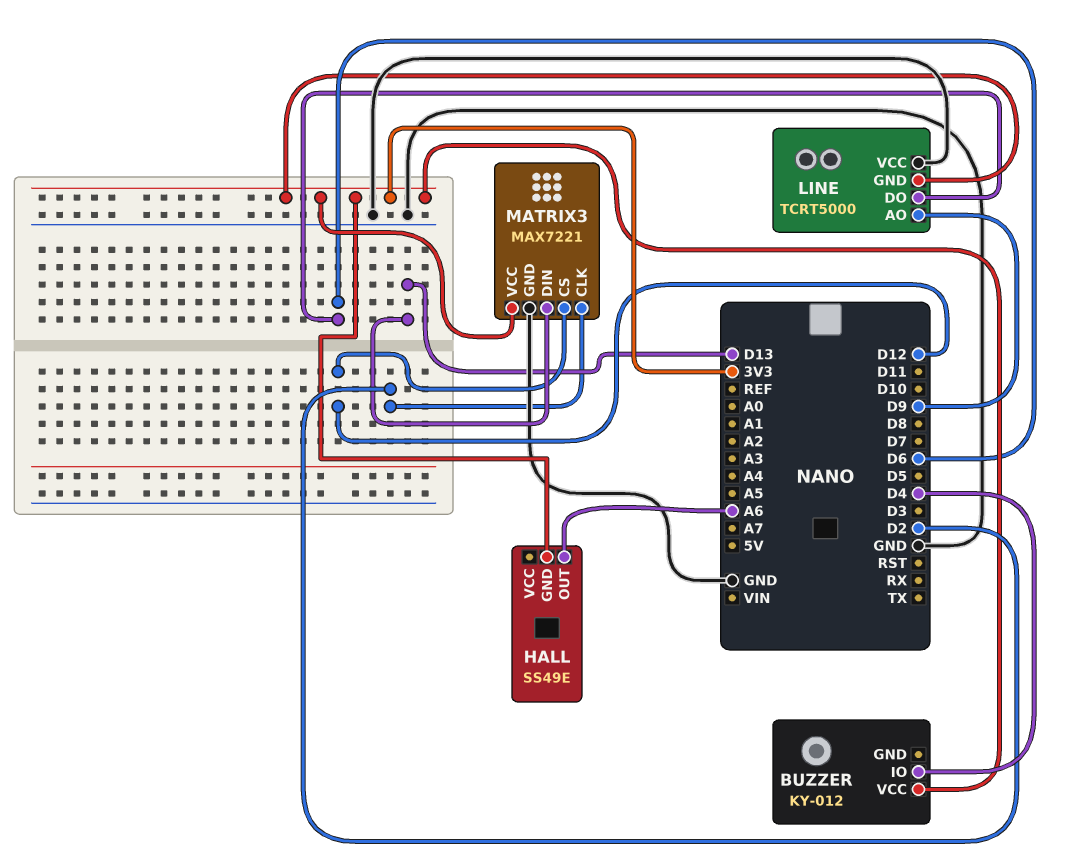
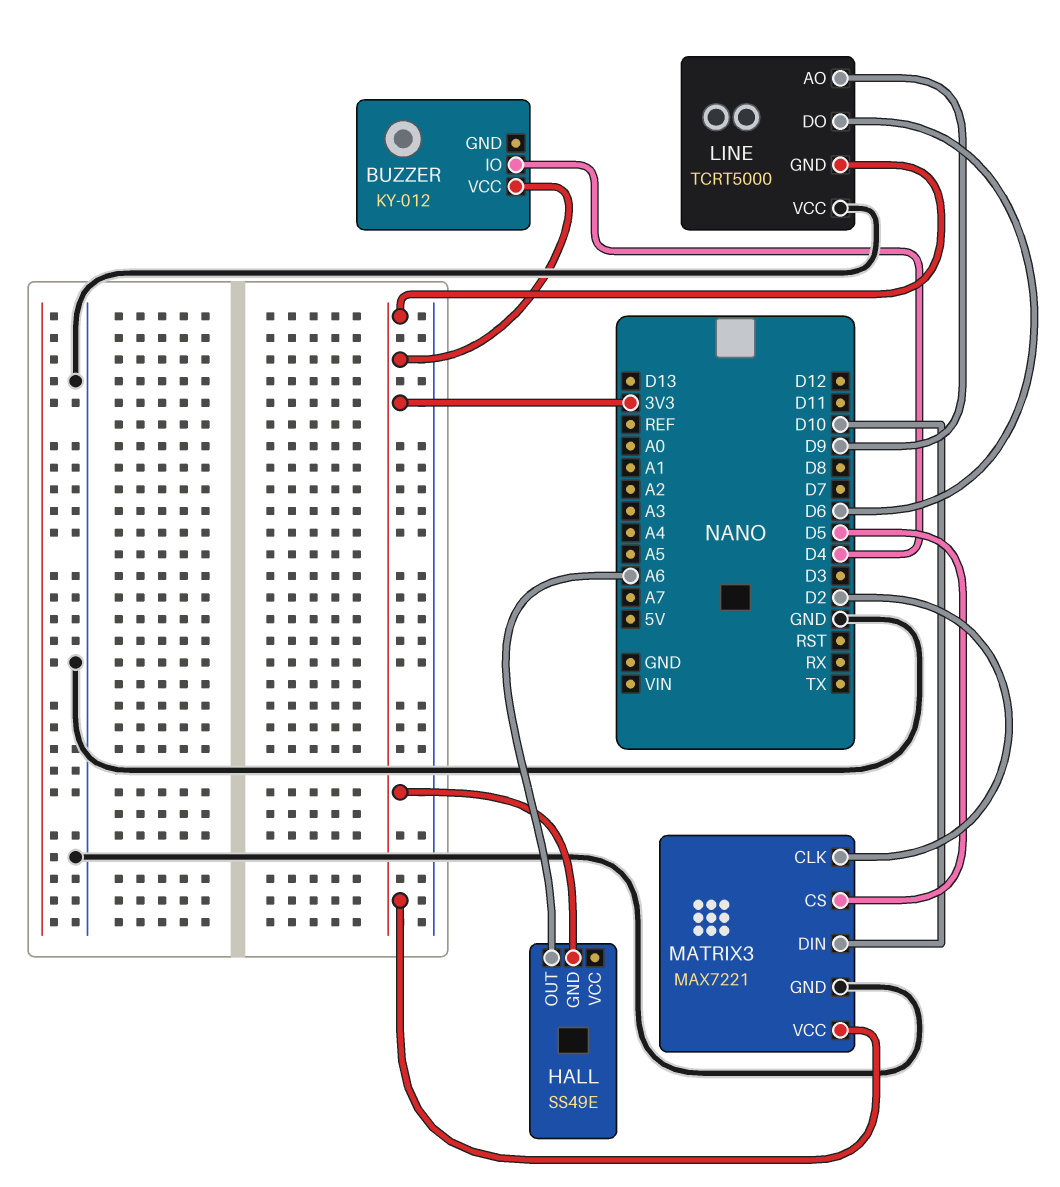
MATRIX3 pin CS: D12 -> D5
MATRIX3 pin DIN: D13 -> D10

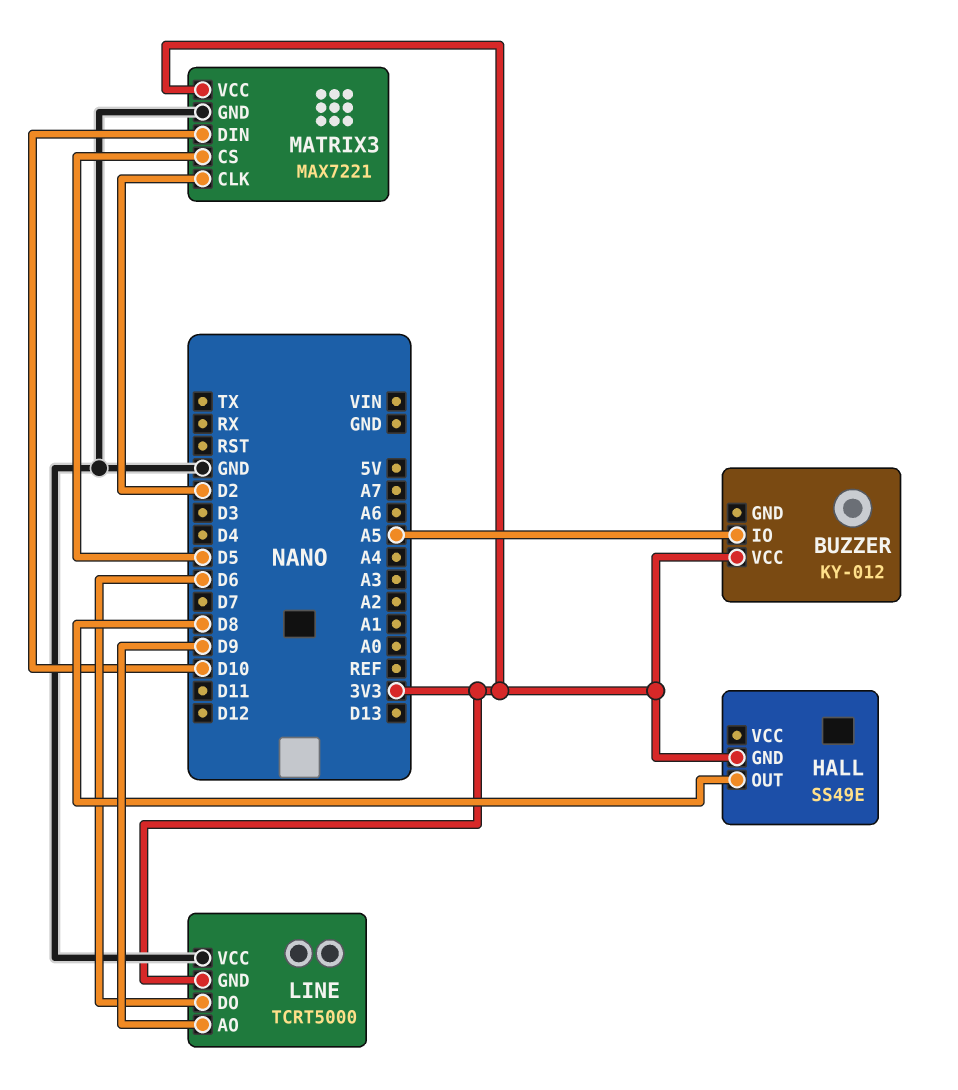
BUZZER pin IO: D4 -> A5
HALL pin OUT: A6 -> D8

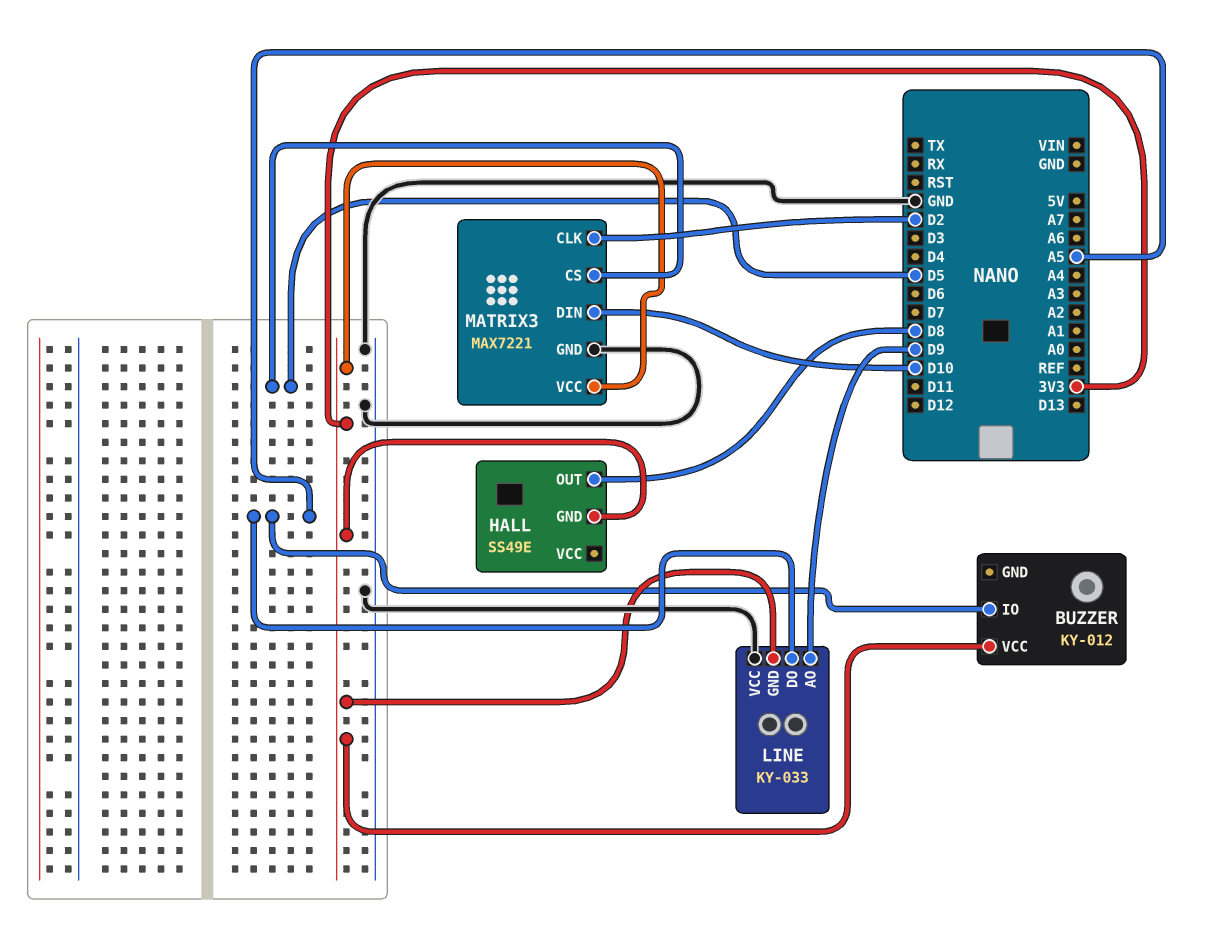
LINE: TCRT5000 -> KY-033
LINE pin DO: D6 -> A5

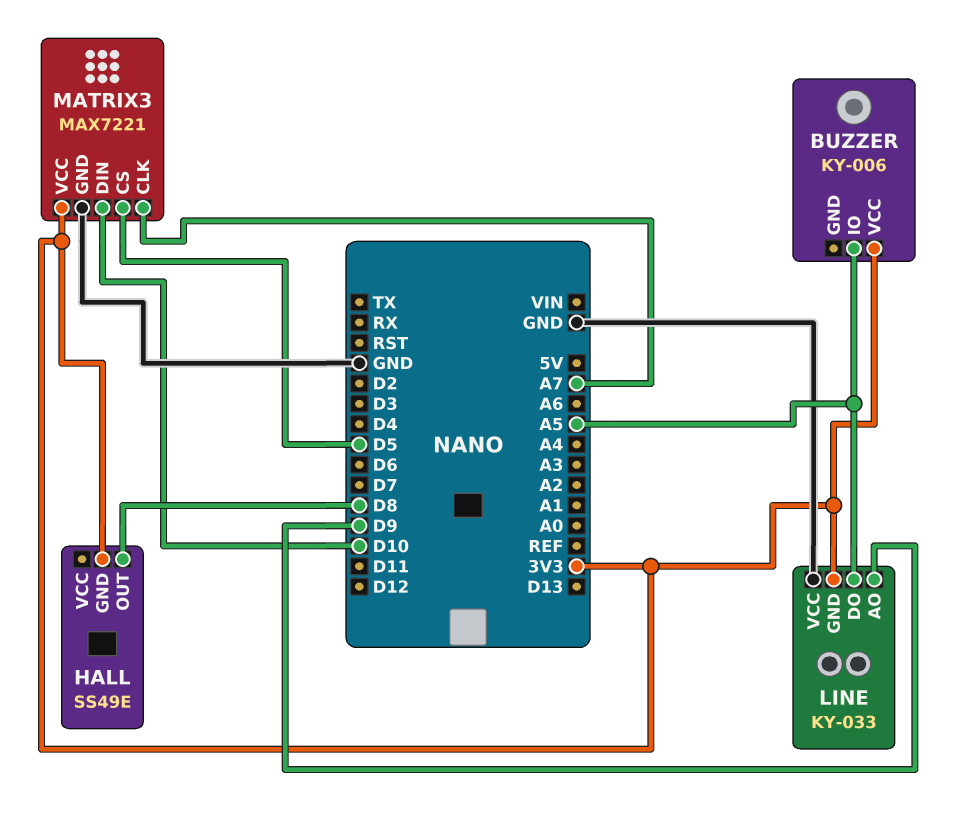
BUZZER: KY-012 -> KY-006
MATRIX3 pin CLK: D2 -> A7

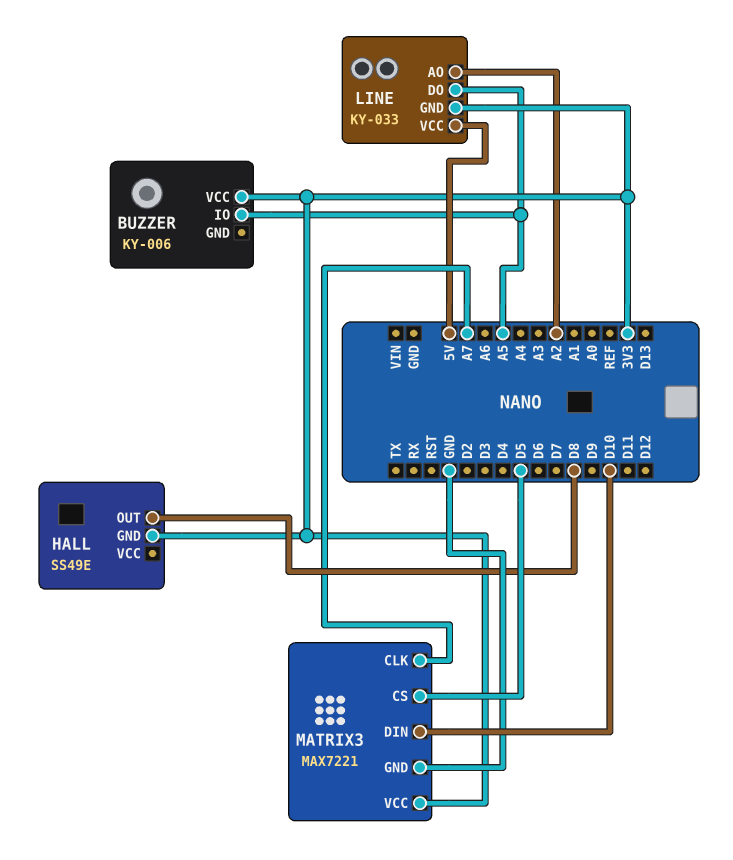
LINE pin AO: D9 -> A2
LINE pin VCC: GND -> 5V

